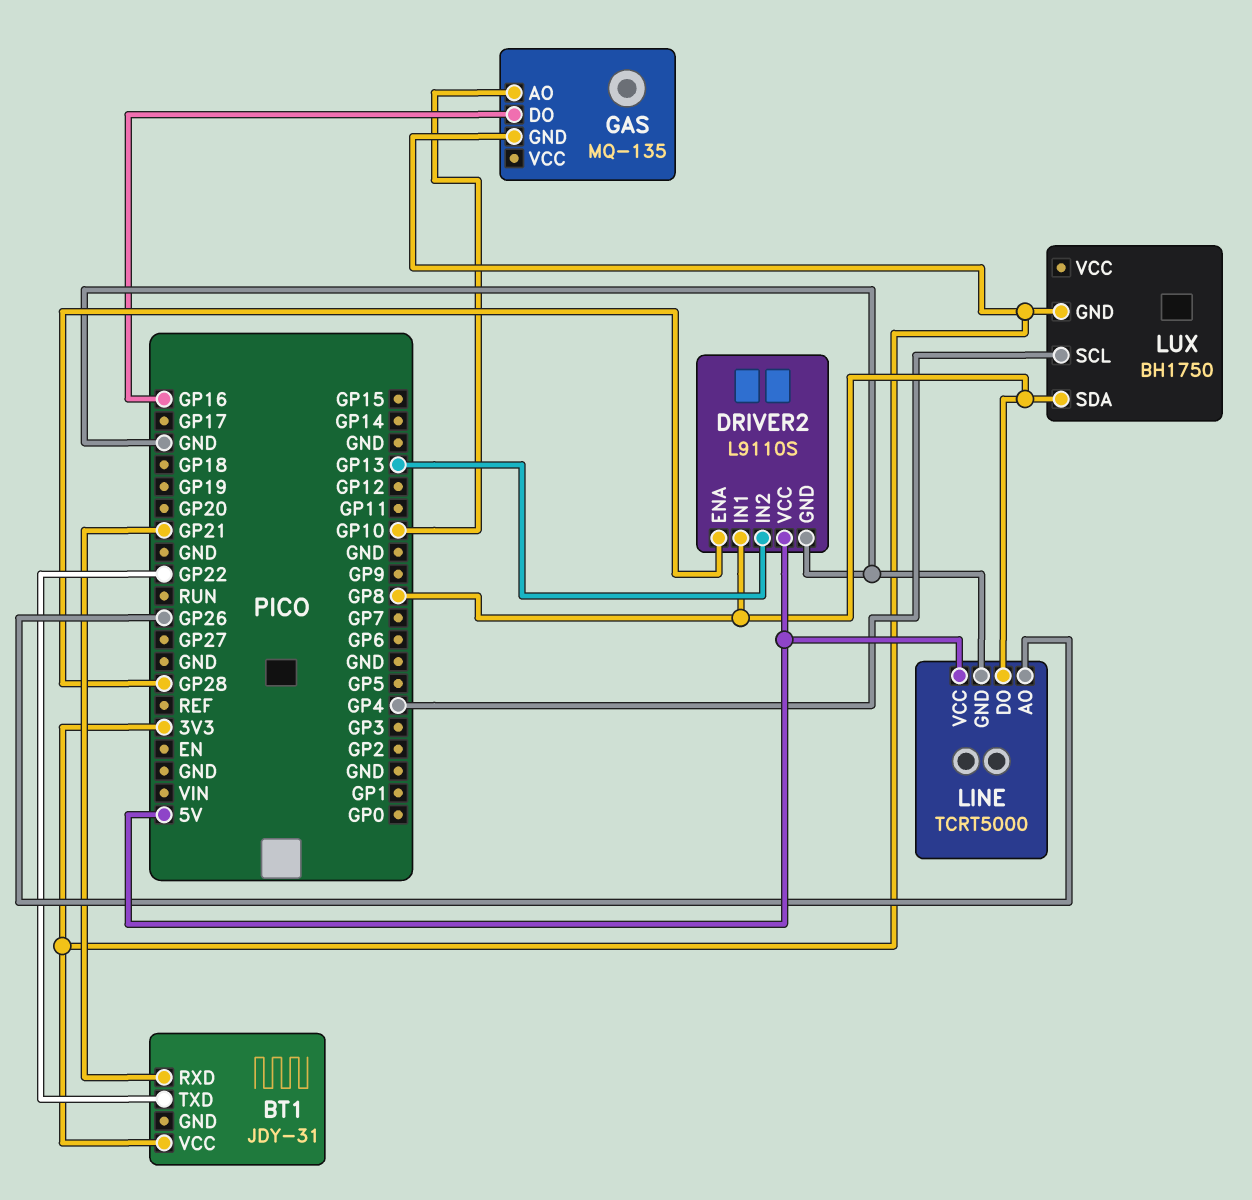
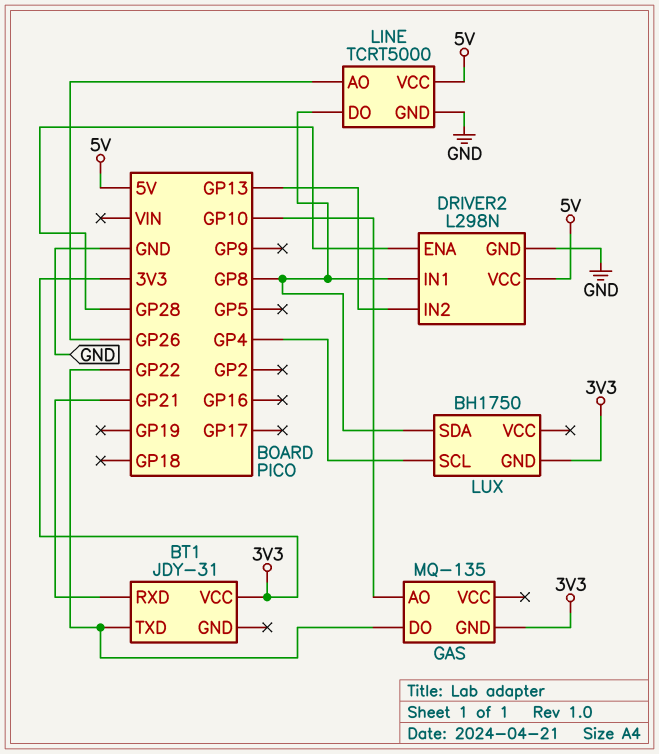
DRIVER2: L9110S -> L298N
GAS pin DO: GP16 -> GP22

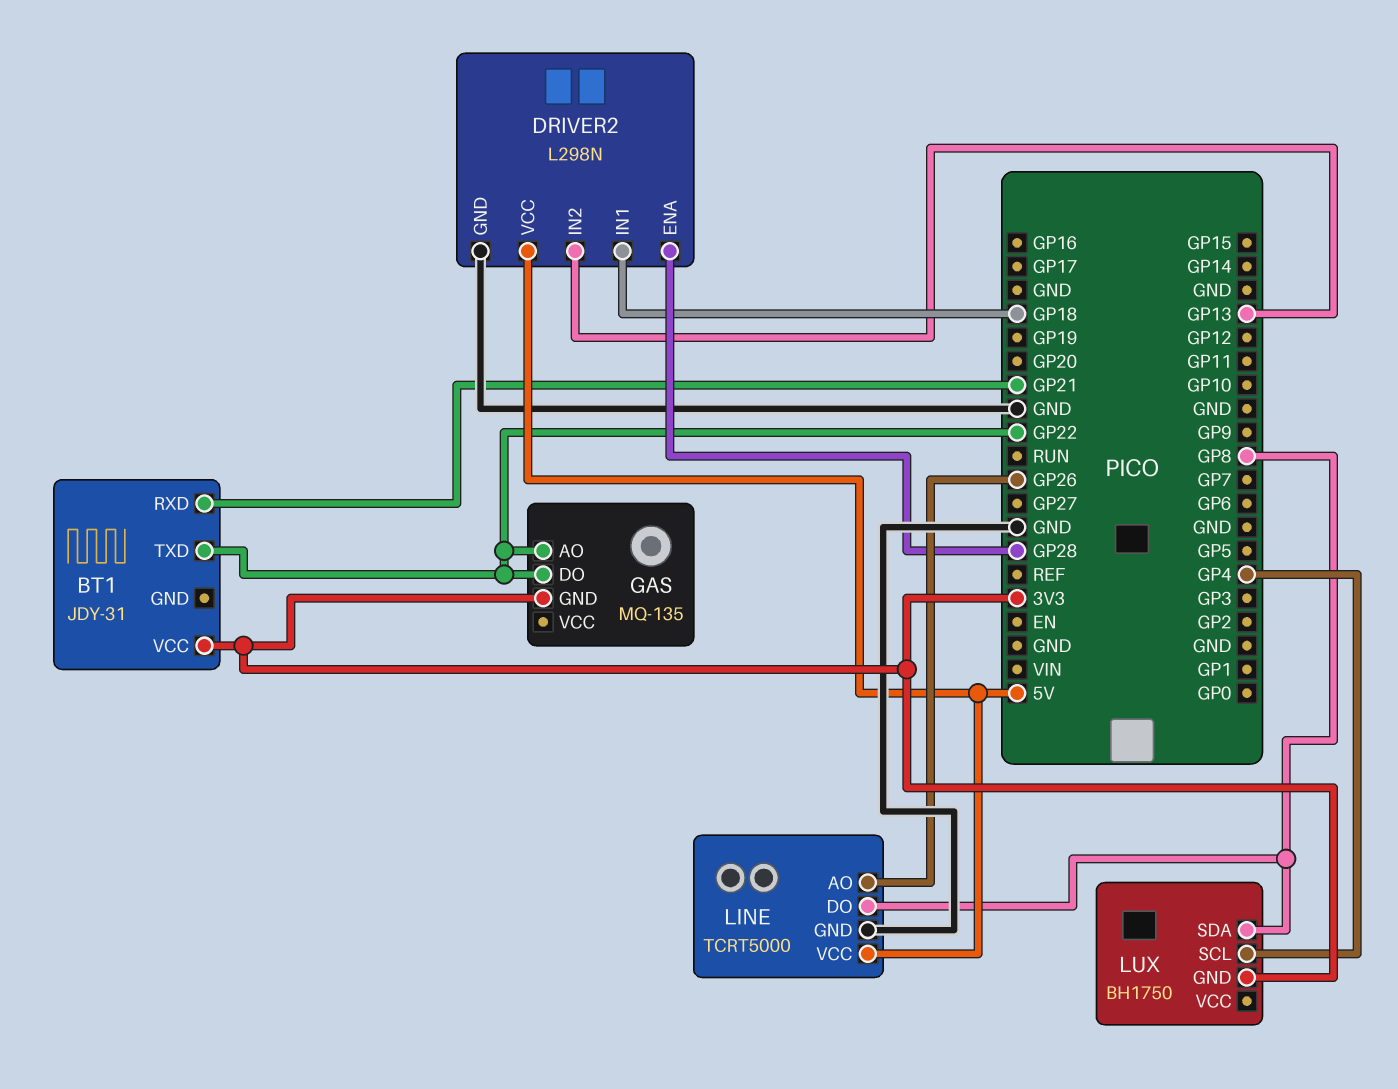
DRIVER2 pin IN1: GP8 -> GP18
GAS pin AO: GP10 -> GP22

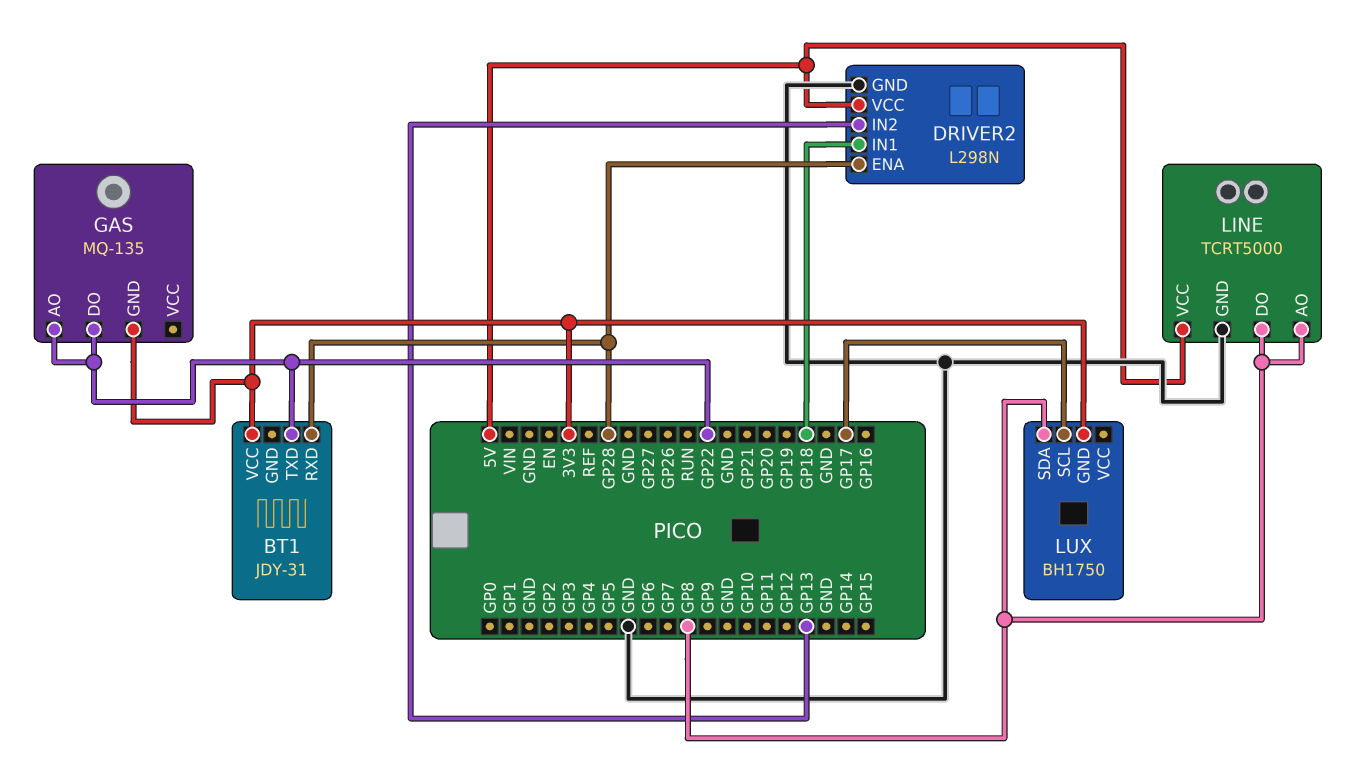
BT1 pin RXD: GP21 -> GP28
LINE pin AO: GP26 -> GP8
LUX pin SCL: GP4 -> GP17

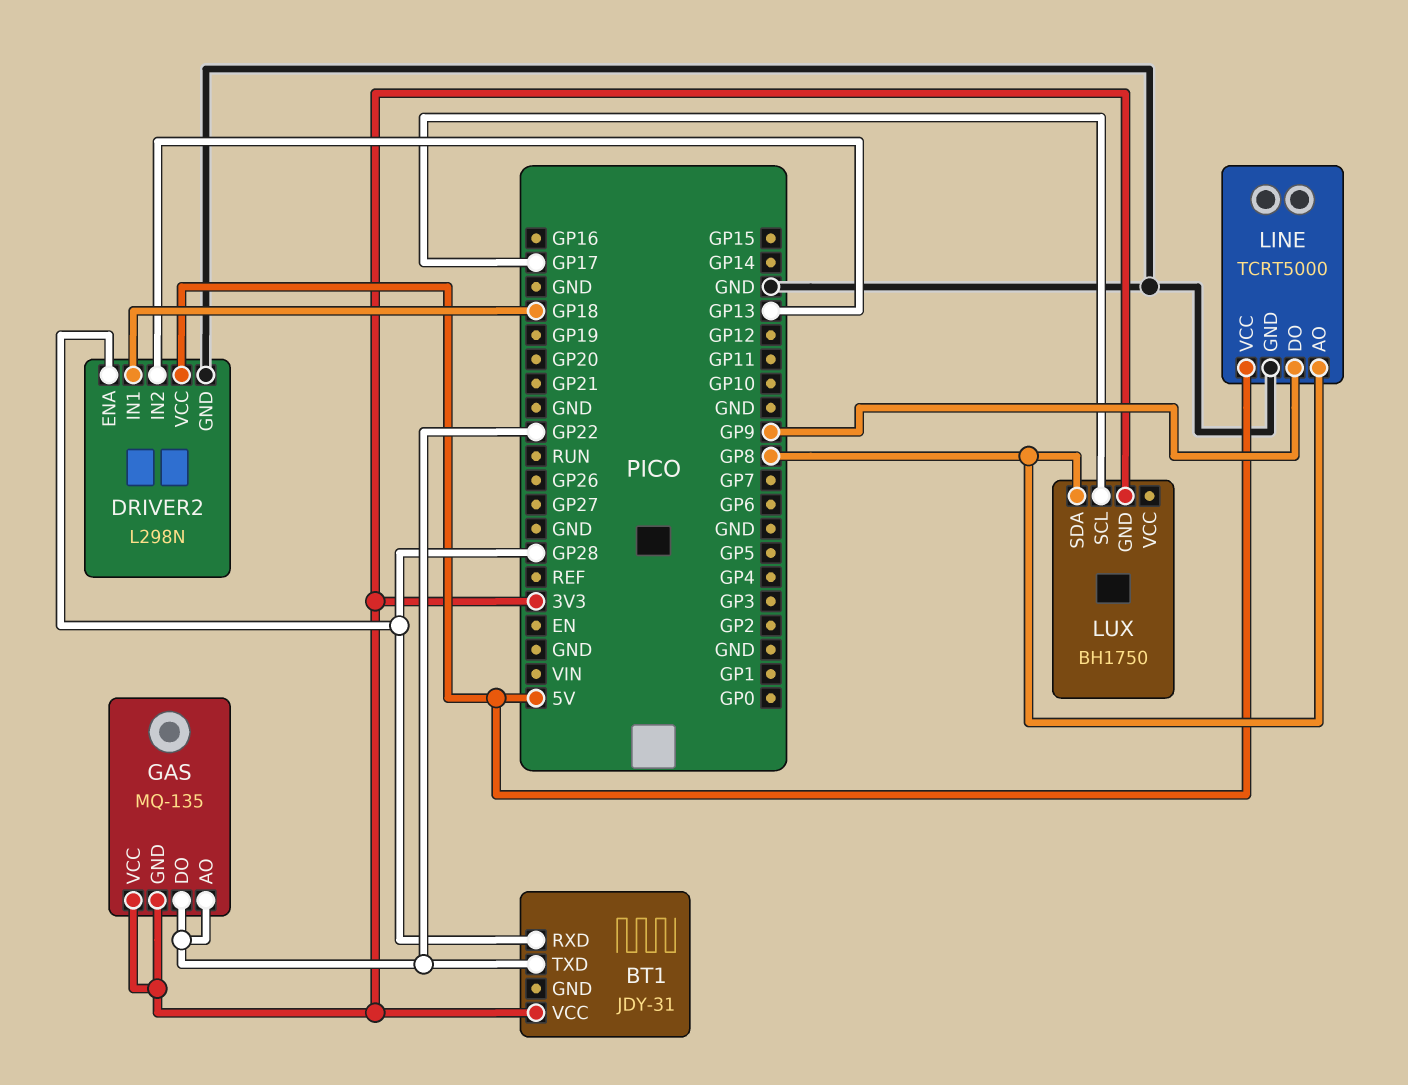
GAS pin VCC: none -> 3V3
LINE pin DO: GP8 -> GP9

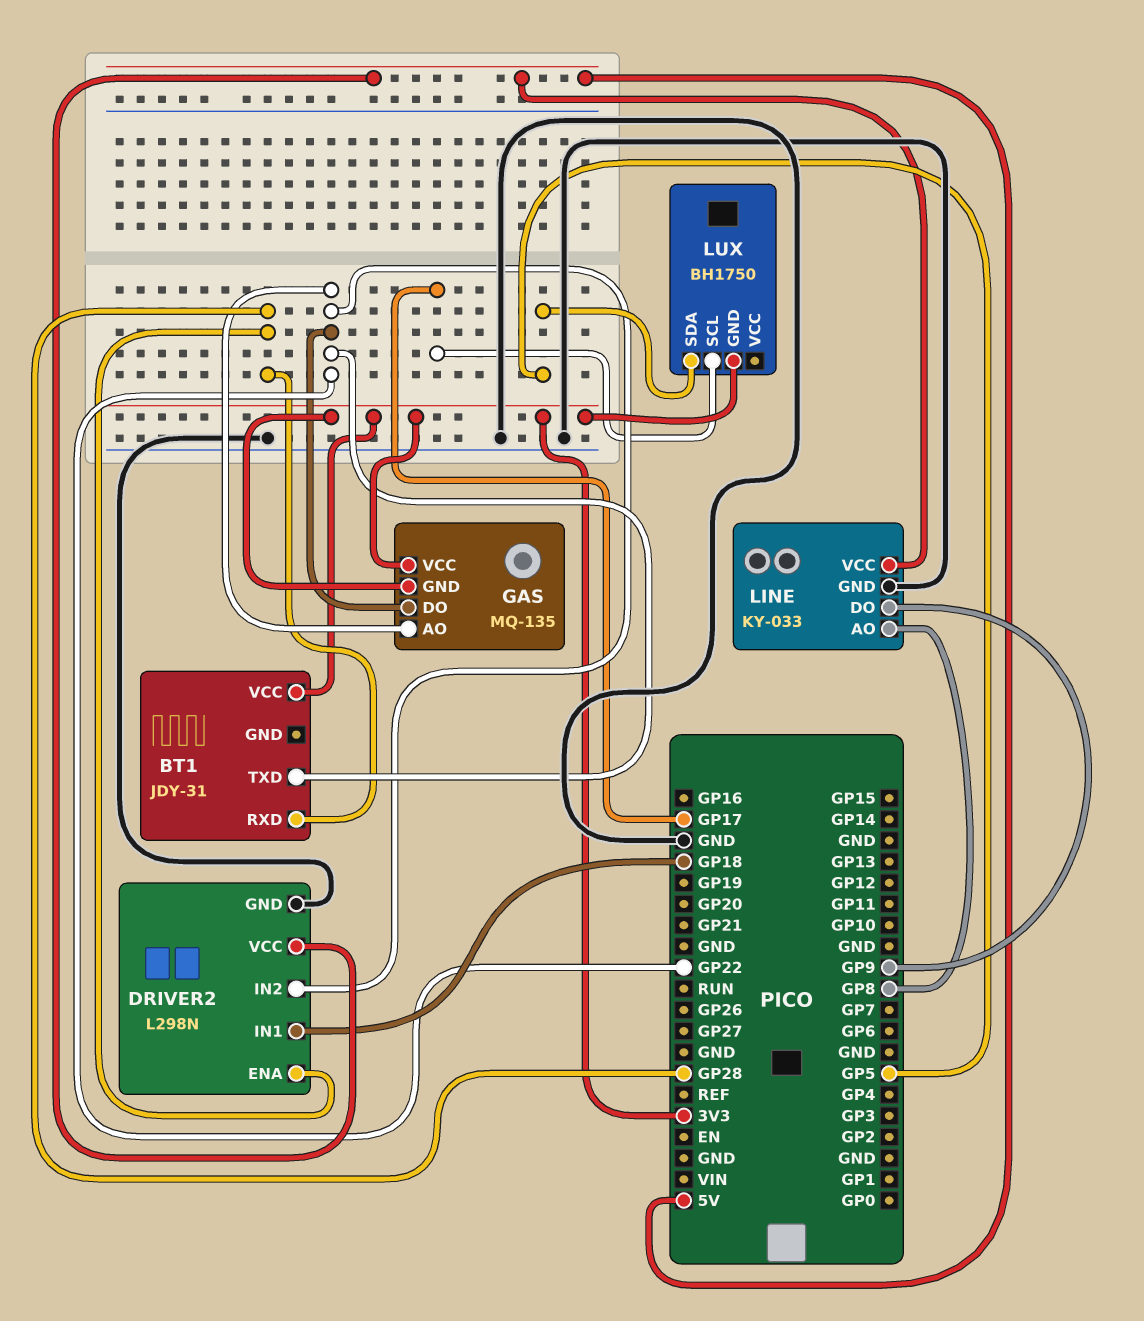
DRIVER2 pin IN2: GP13 -> GP22
LINE: TCRT5000 -> KY-033
LUX pin SDA: GP8 -> GP5

